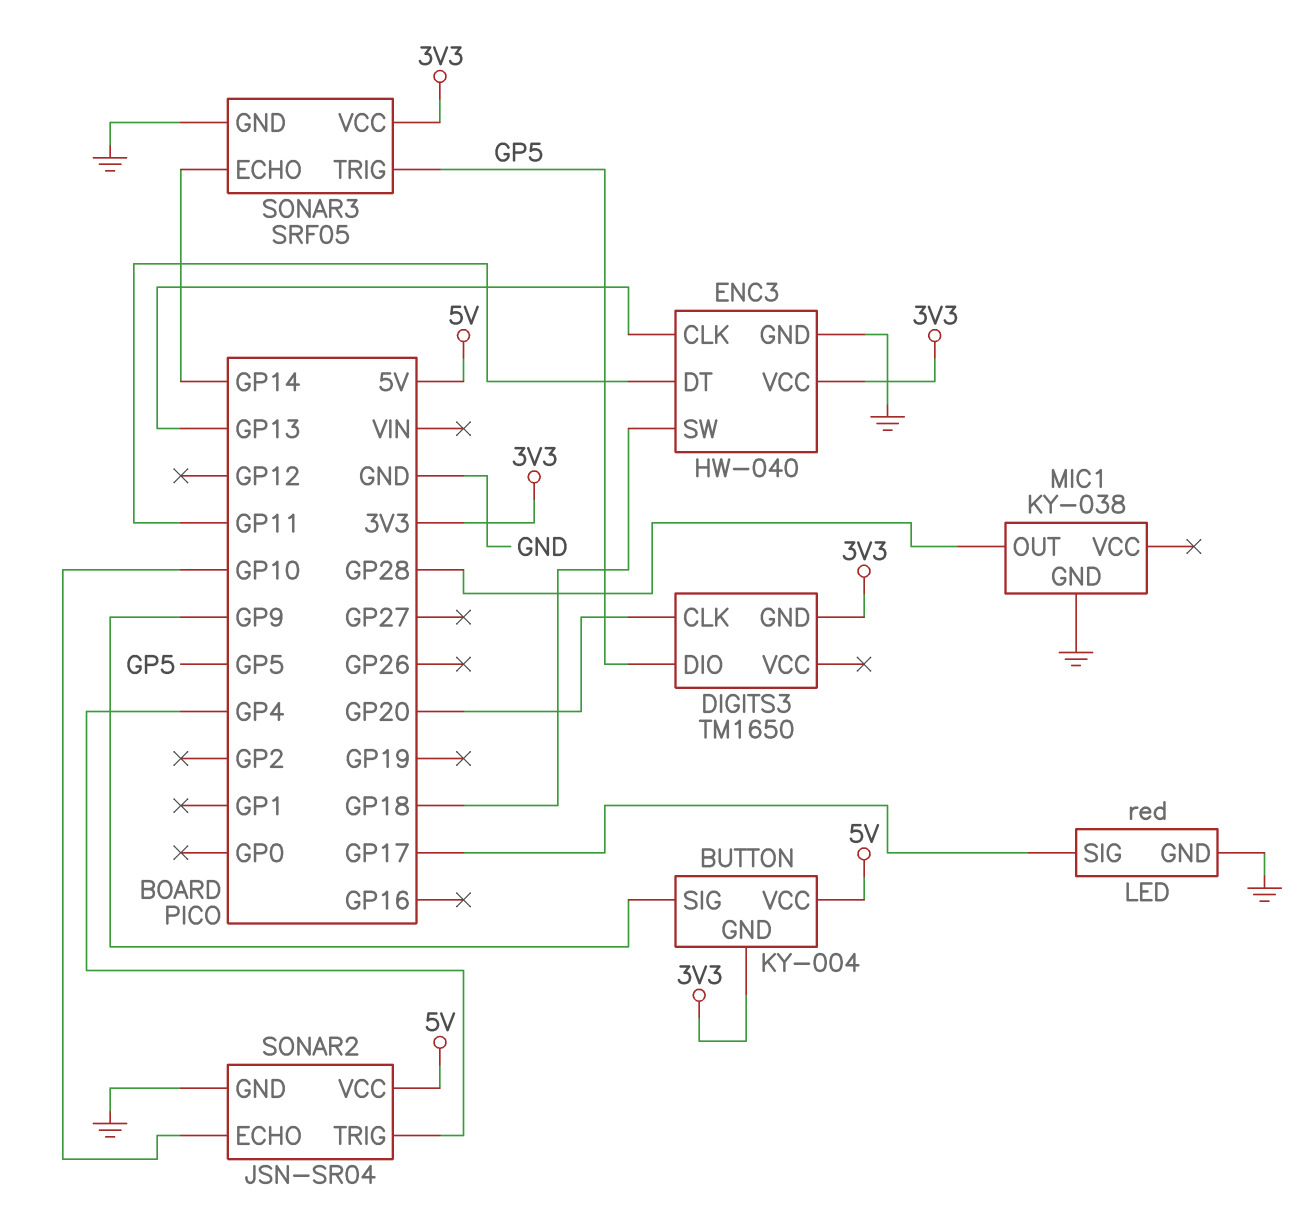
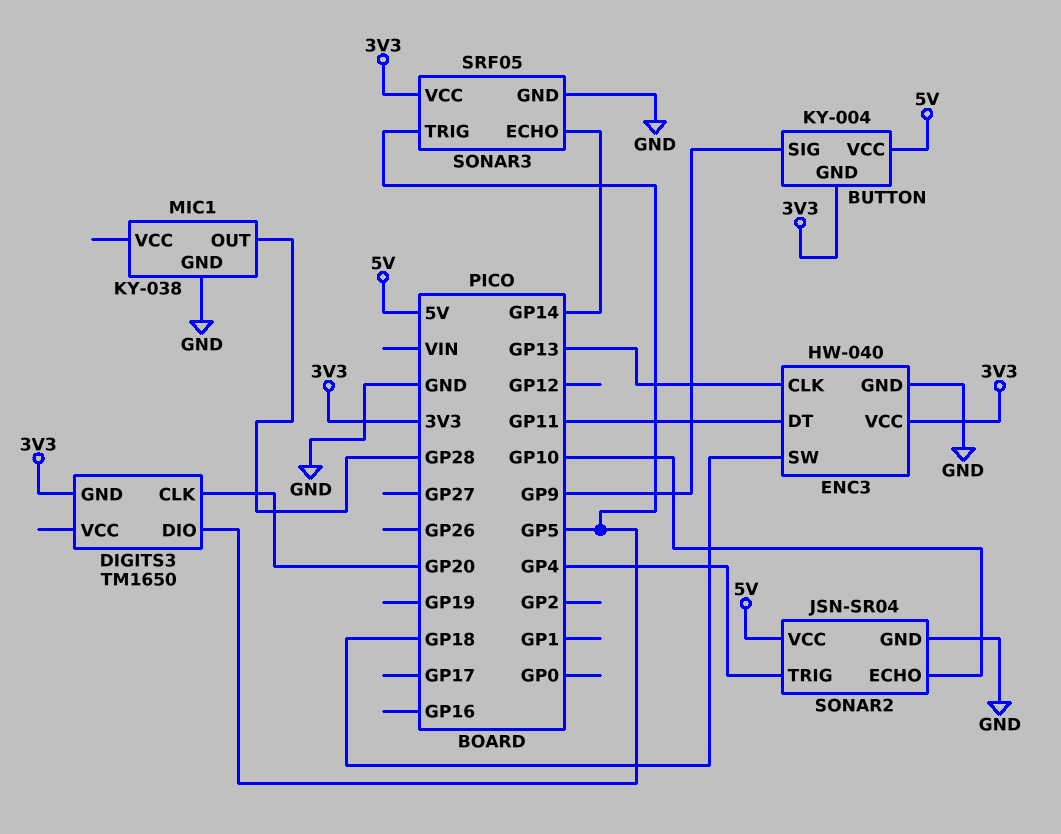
LED: red -> none
LED pin GND: GND -> none
LED pin SIG: GP17 -> none

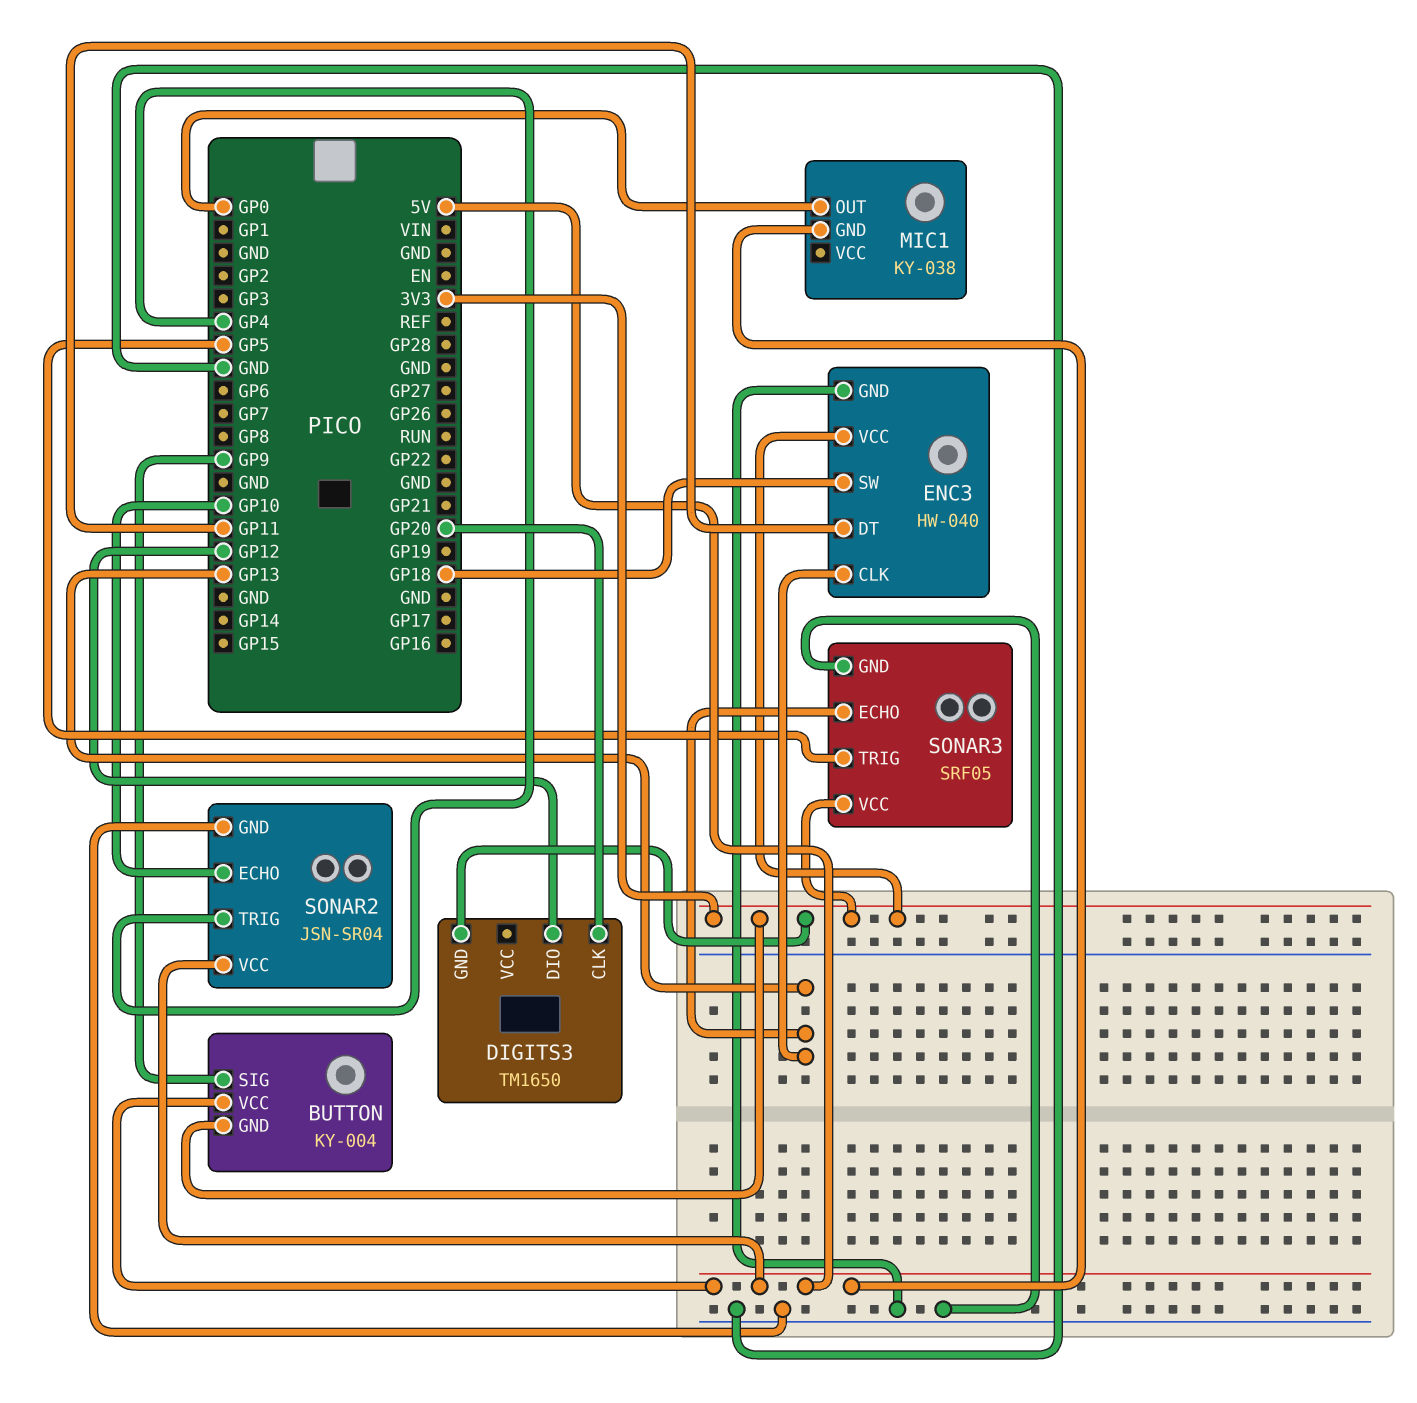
DIGITS3 pin DIO: GP5 -> GP12
MIC1 pin GND: GND -> 5V
MIC1 pin OUT: GP28 -> GP0
SONAR3 pin ECHO: GP14 -> GP13

